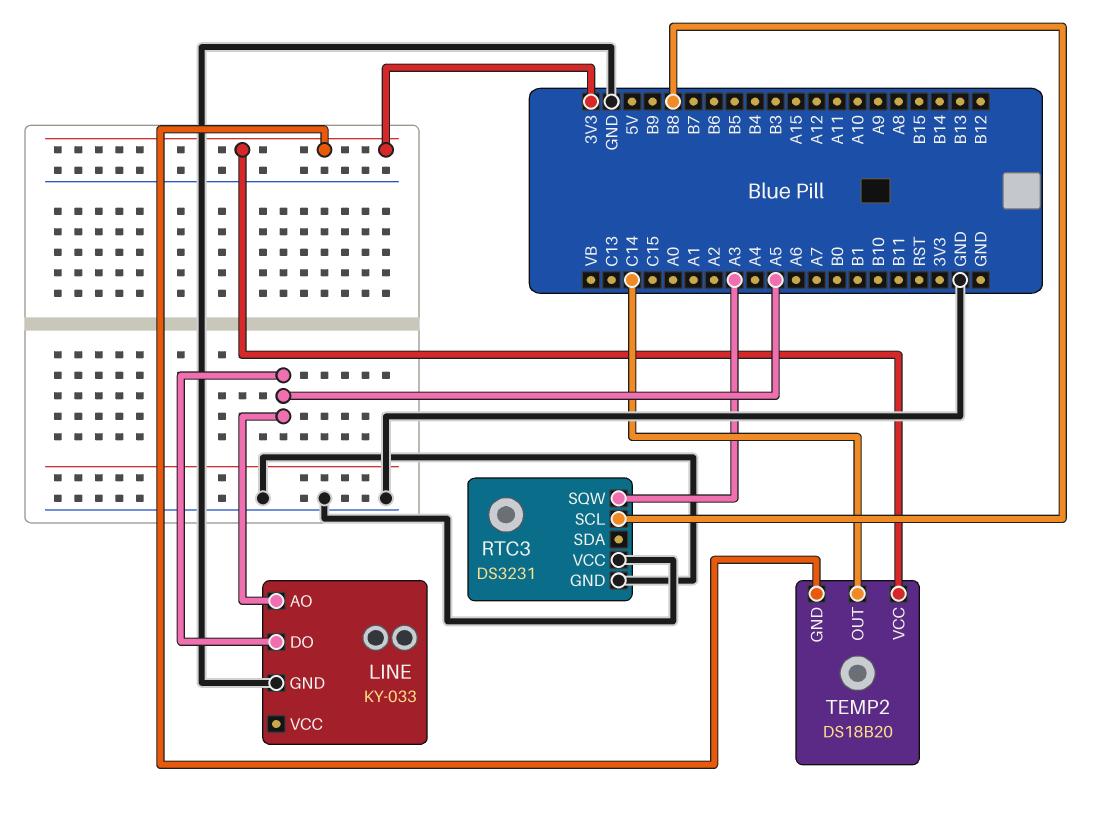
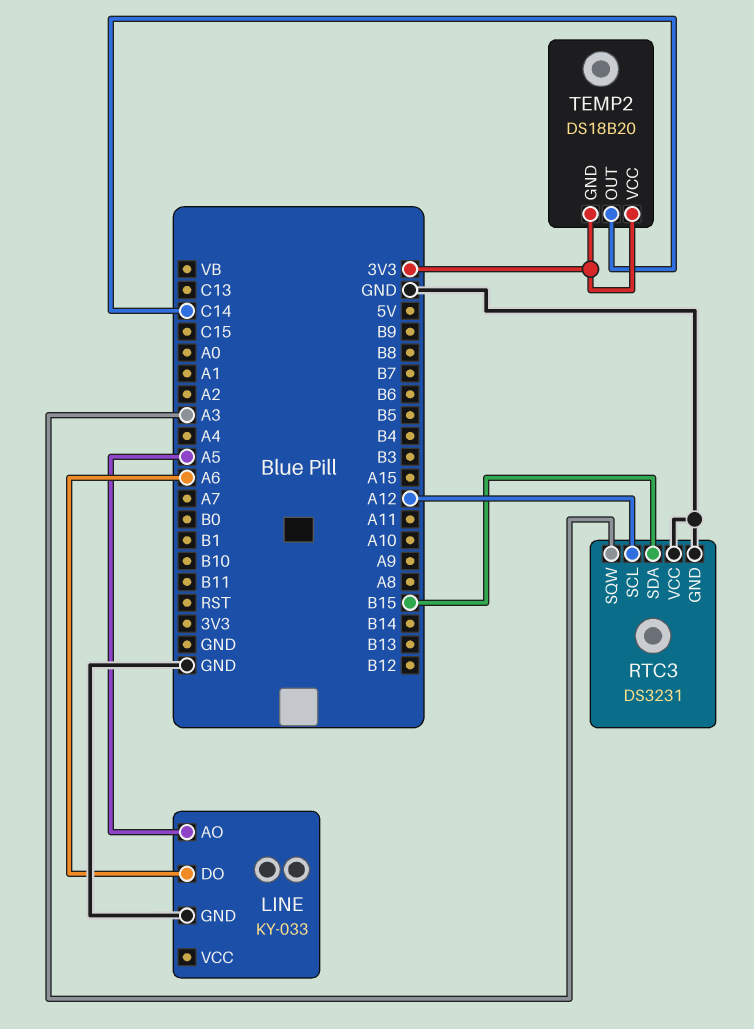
LINE pin DO: A5 -> A6
RTC3 pin SCL: B8 -> A12
RTC3 pin SDA: none -> B15

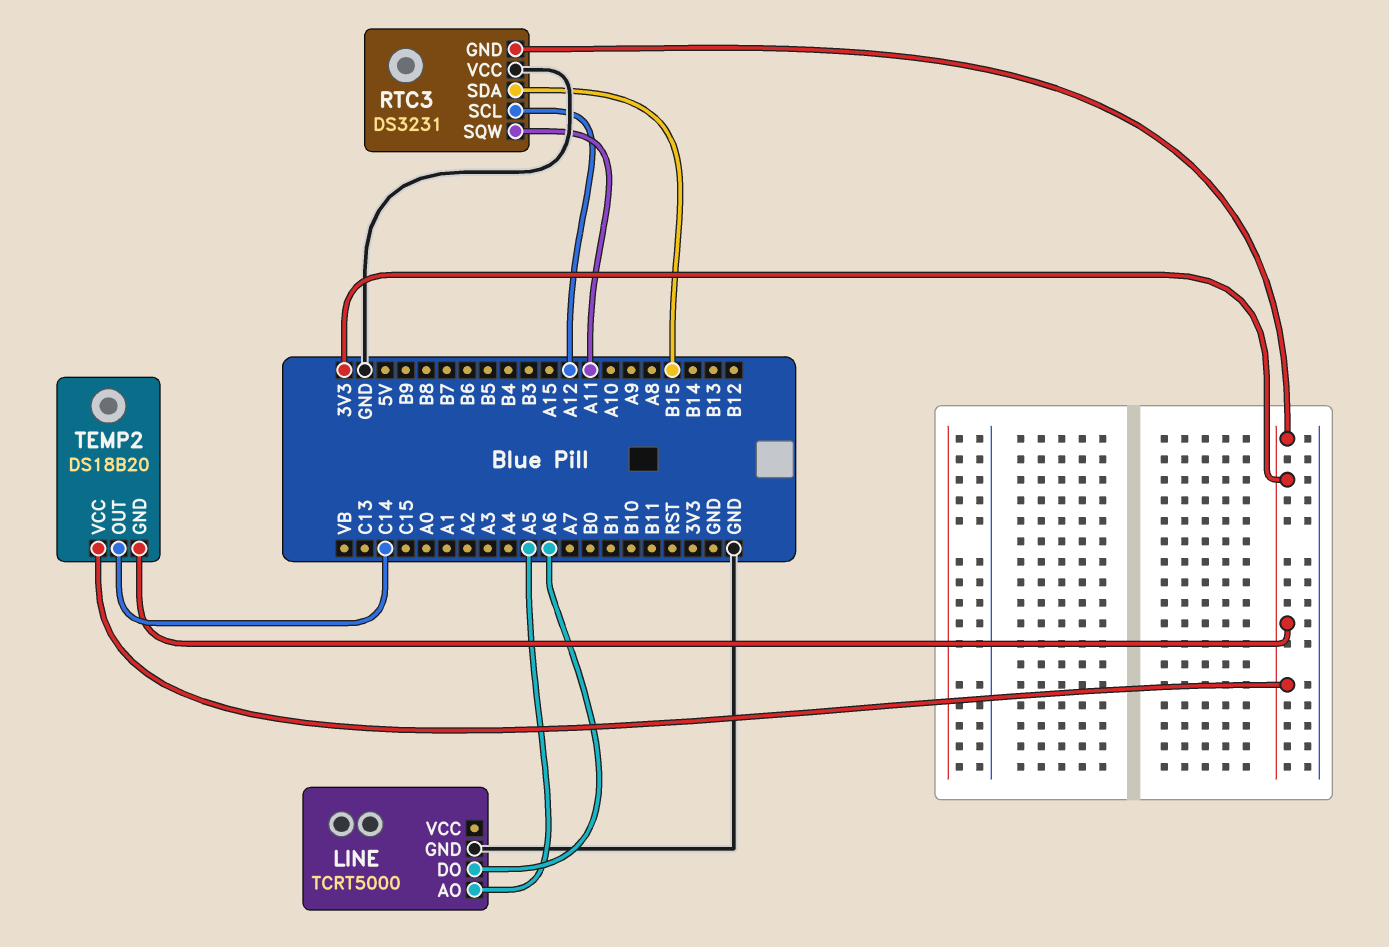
LINE: KY-033 -> TCRT5000
RTC3 pin GND: GND -> 3V3
RTC3 pin SQW: A3 -> A11

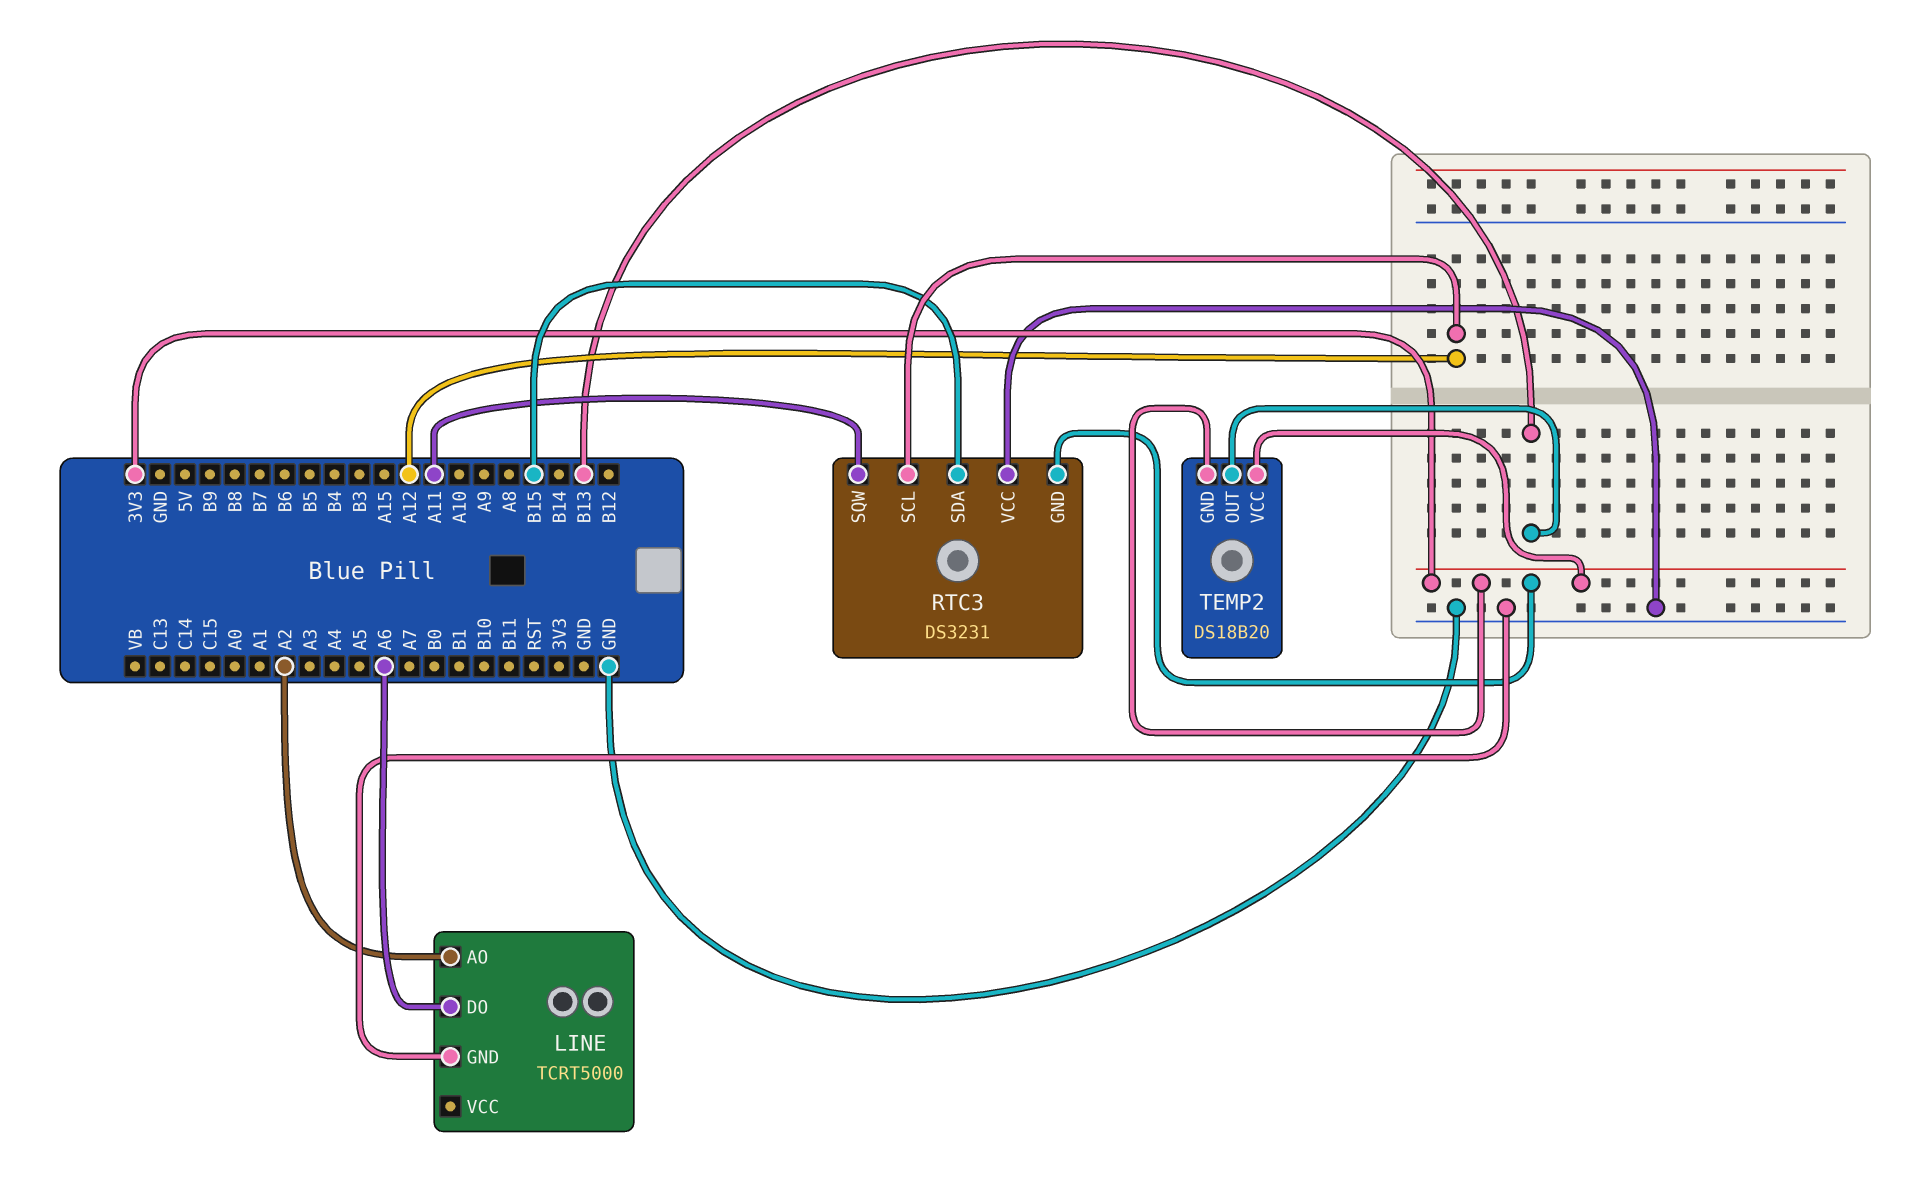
LINE pin AO: A5 -> A2
TEMP2 pin OUT: C14 -> B13

